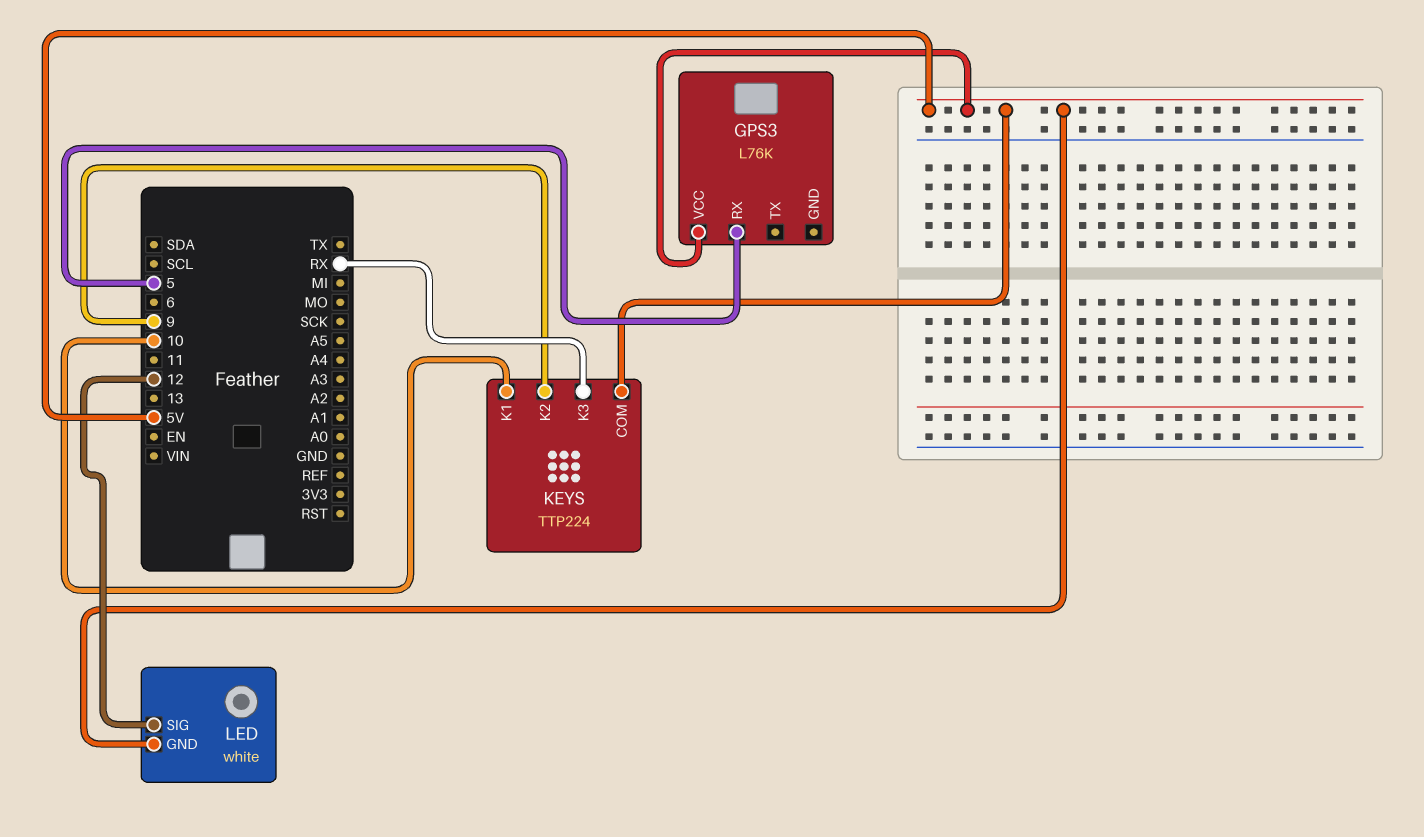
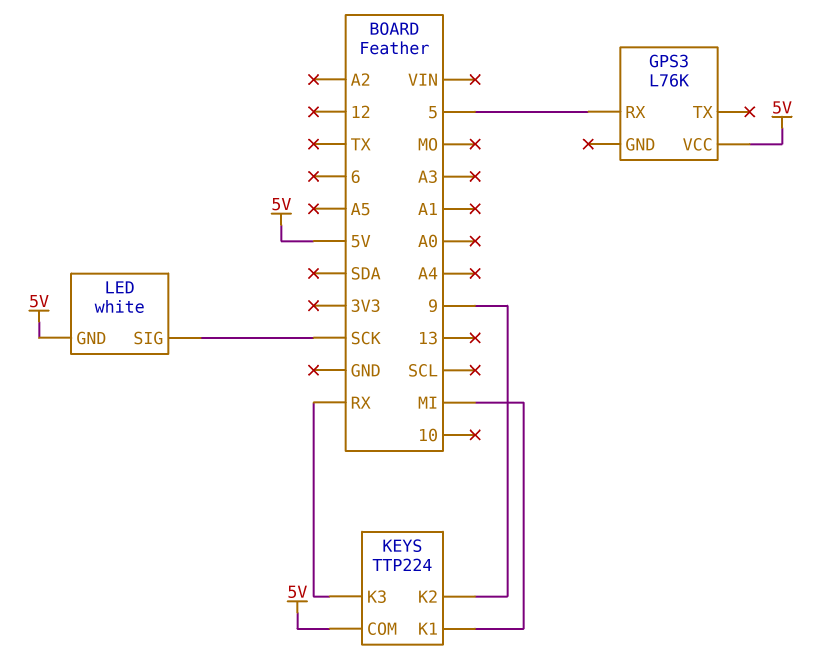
KEYS pin K1: 10 -> MI
LED pin SIG: 12 -> SCK

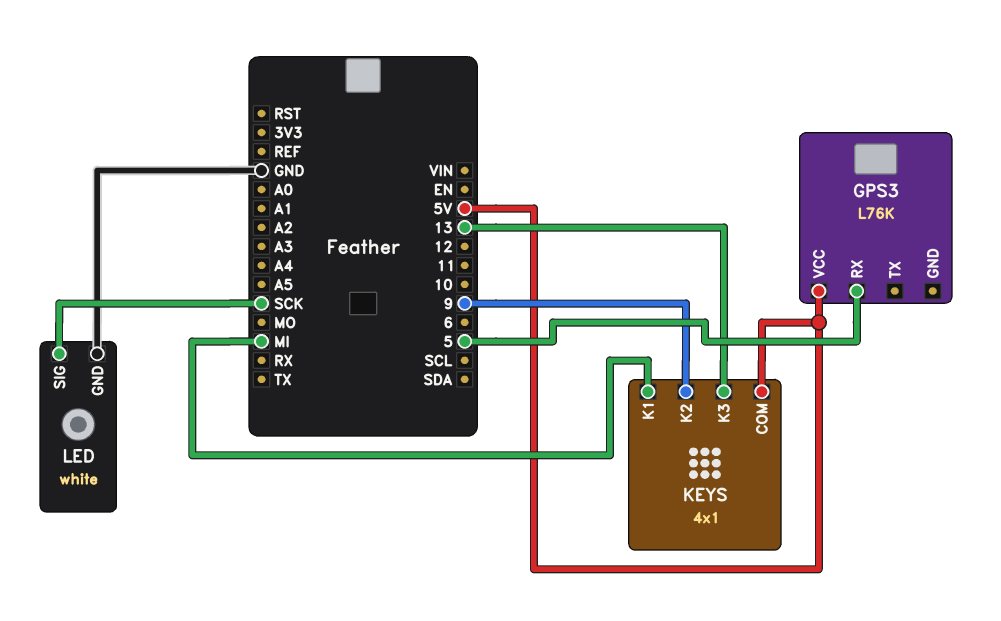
KEYS: TTP224 -> 4x1
KEYS pin K3: RX -> 13
LED pin GND: 5V -> GND

